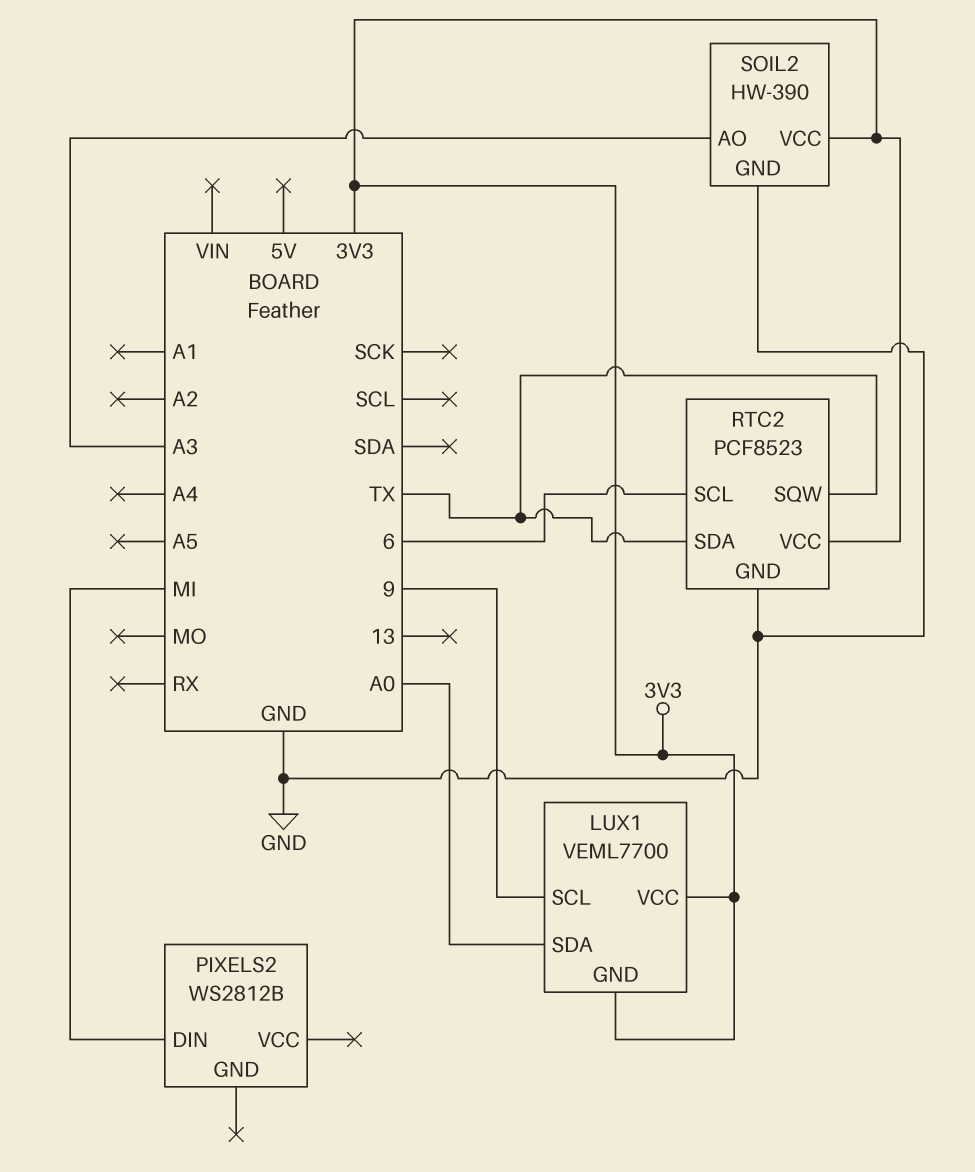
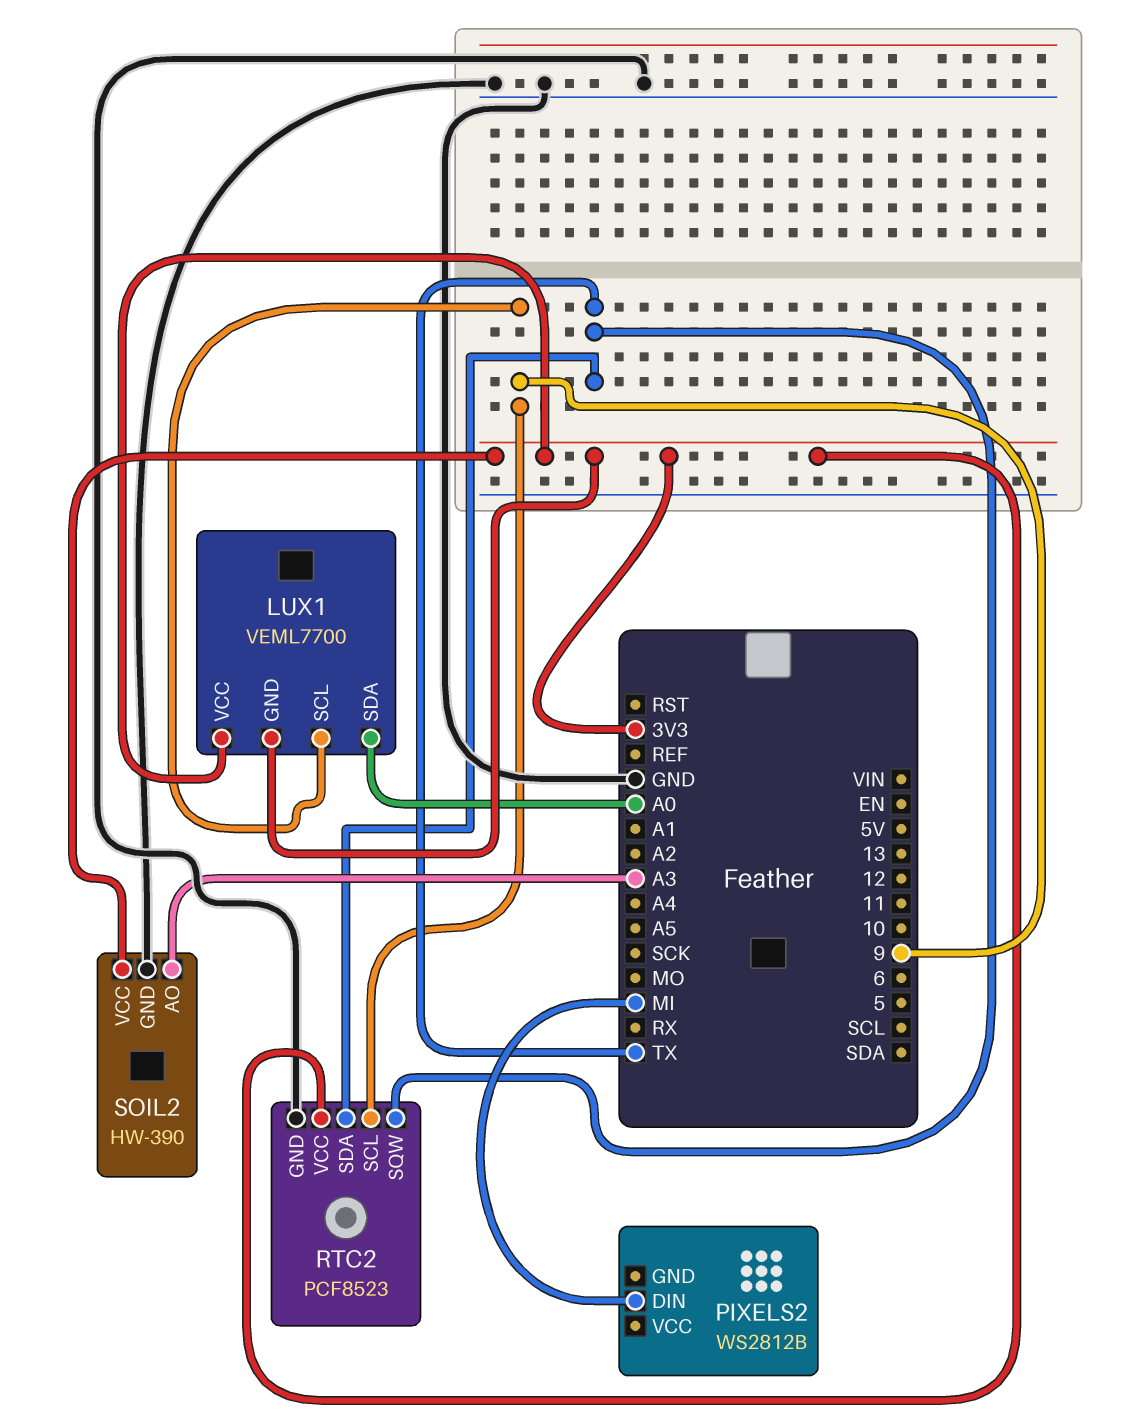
RTC2 pin SCL: 6 -> 9

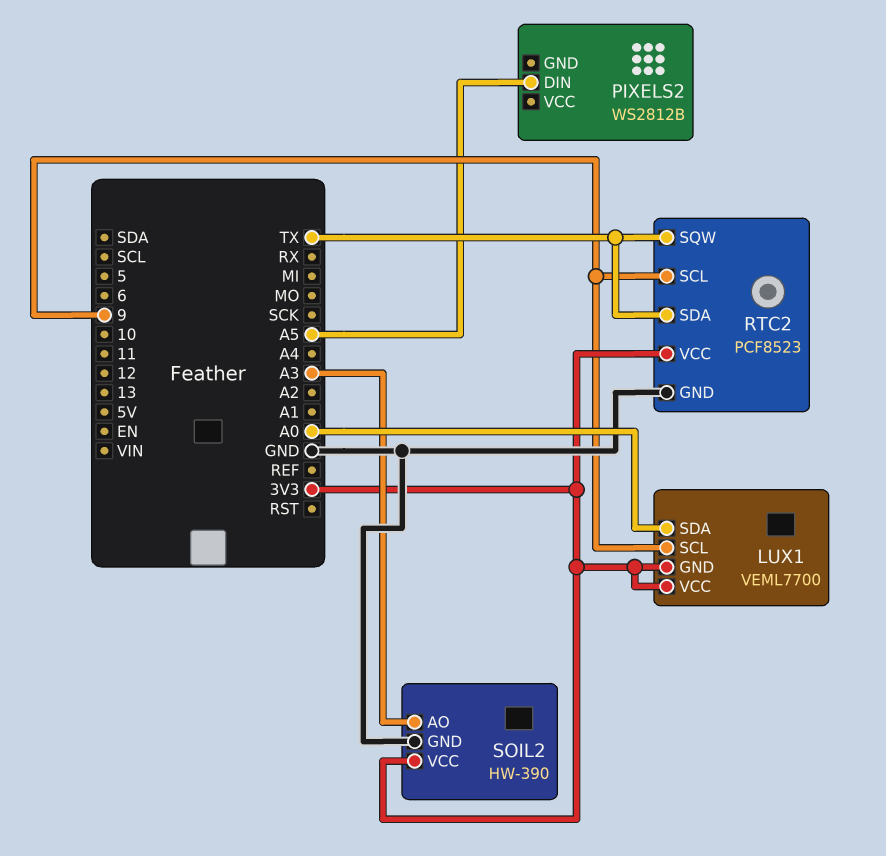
PIXELS2 pin DIN: MI -> A5

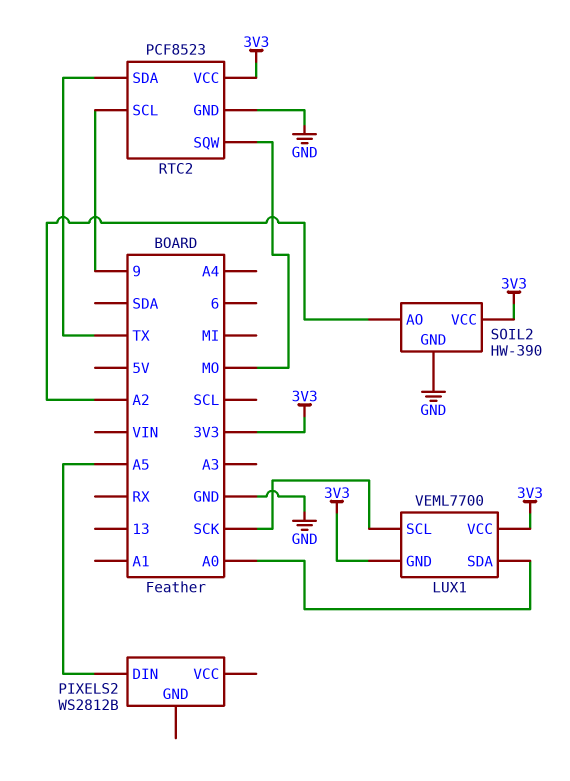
LUX1 pin SCL: 9 -> SCK
RTC2 pin SQW: TX -> MO
SOIL2 pin AO: A3 -> A2

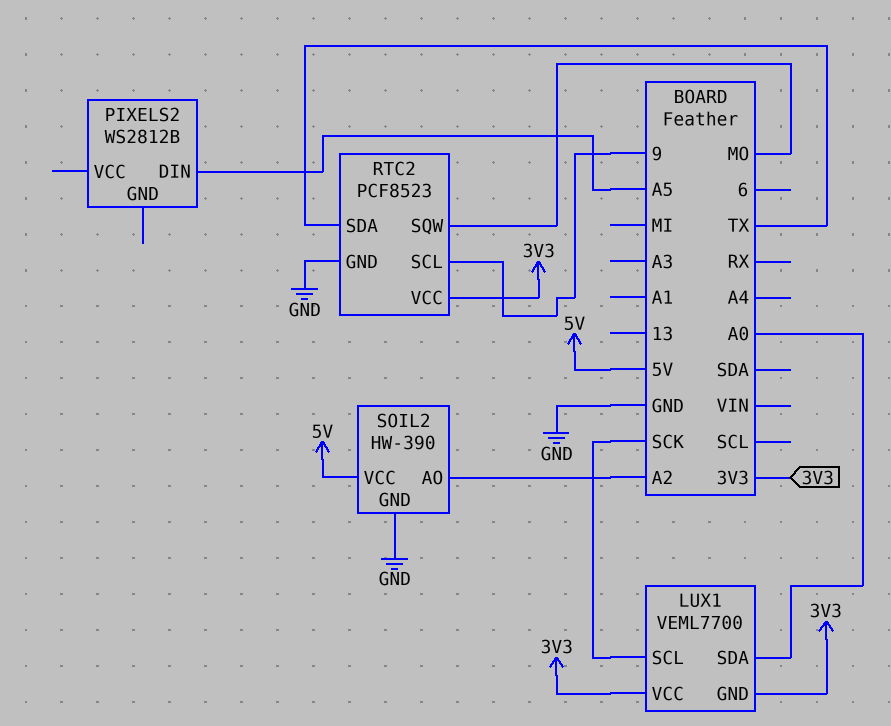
SOIL2 pin VCC: 3V3 -> 5V

